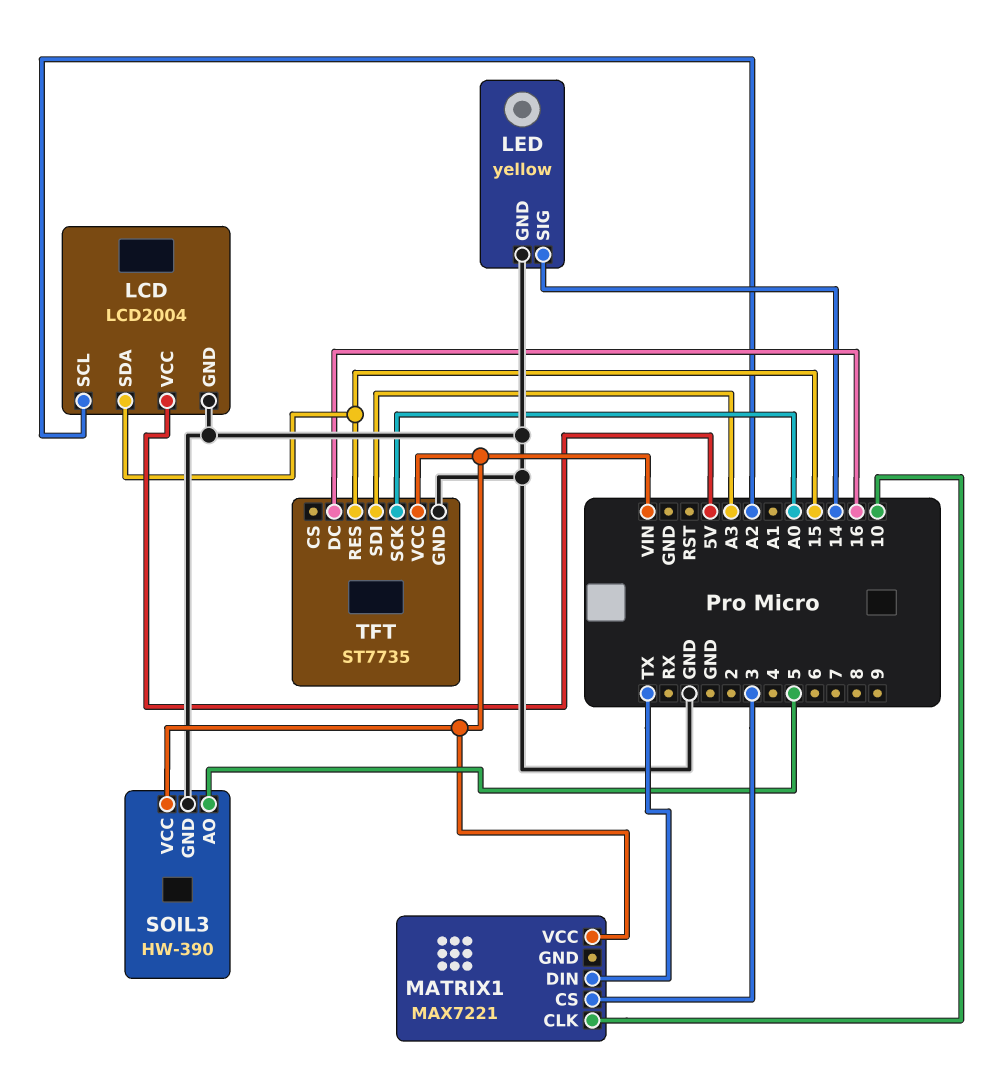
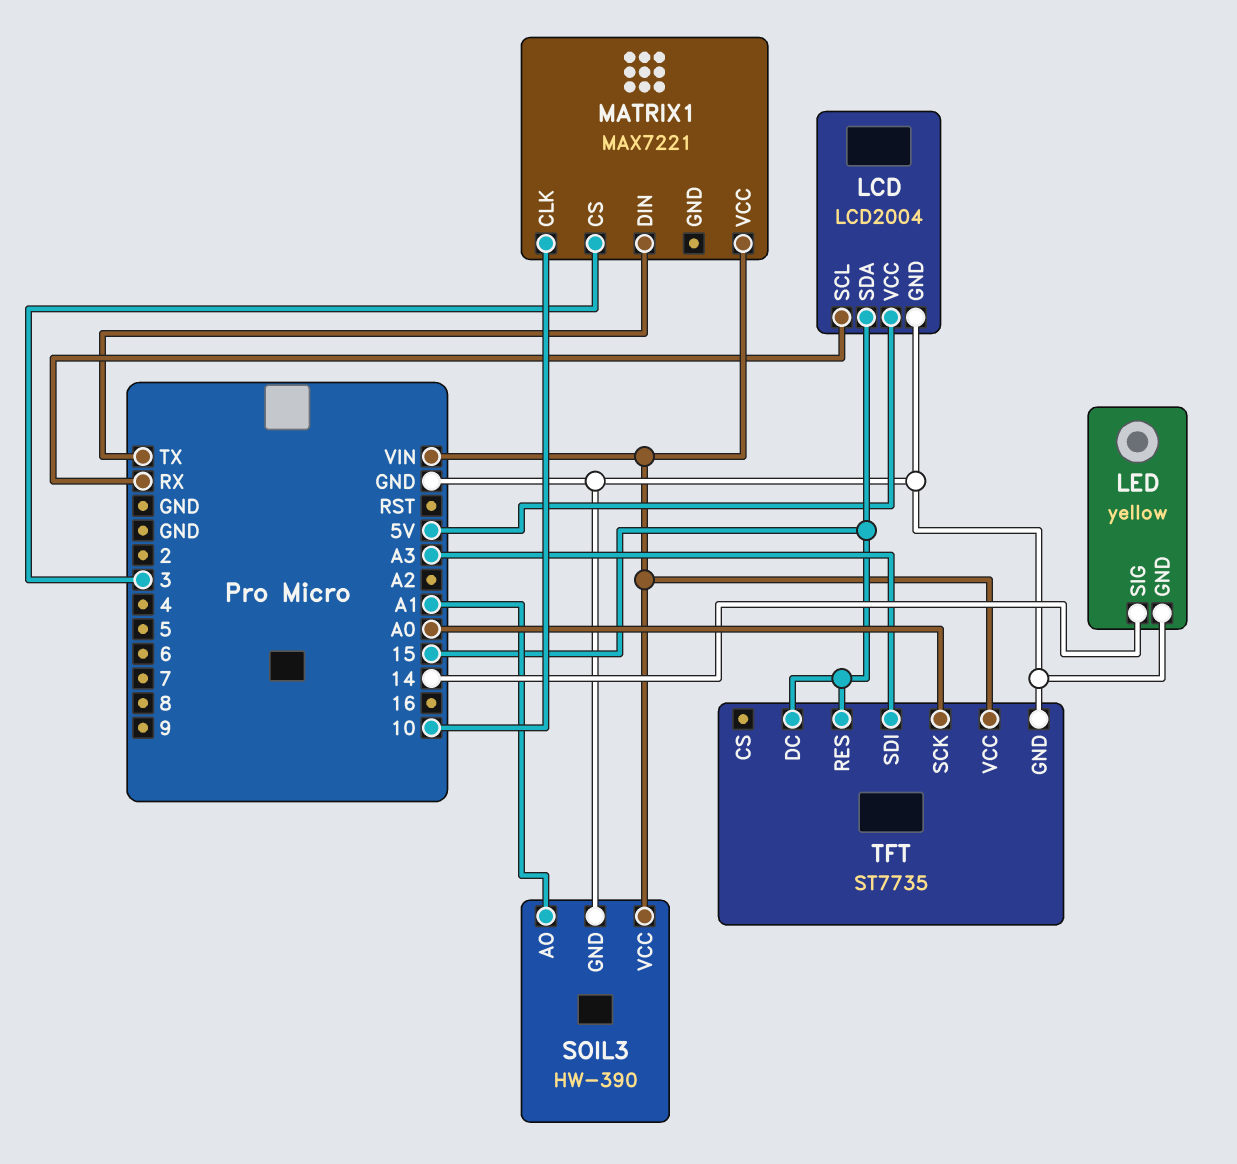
LCD pin SCL: A2 -> RX
SOIL3 pin AO: 5 -> A1
TFT pin DC: 16 -> 15

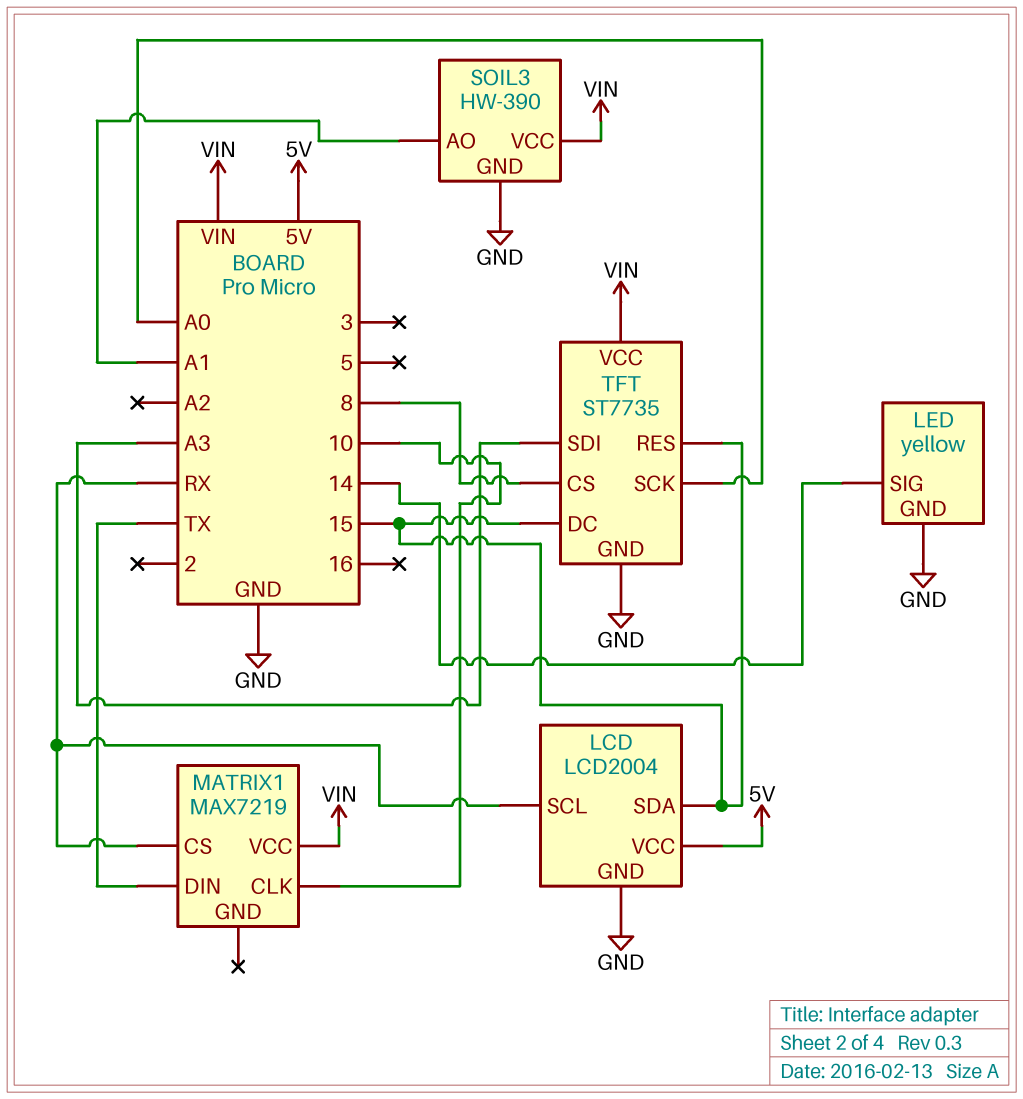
MATRIX1: MAX7221 -> MAX7219
MATRIX1 pin CS: 3 -> RX
TFT pin CS: none -> 8

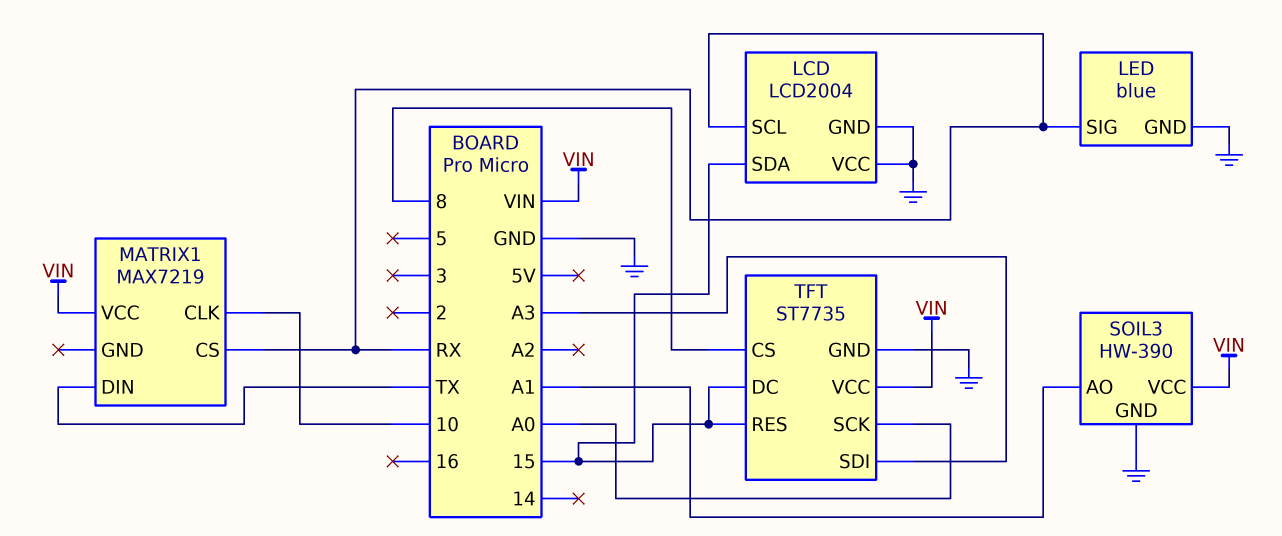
LCD pin VCC: 5V -> GND
LED: yellow -> blue
LED pin SIG: 14 -> RX

